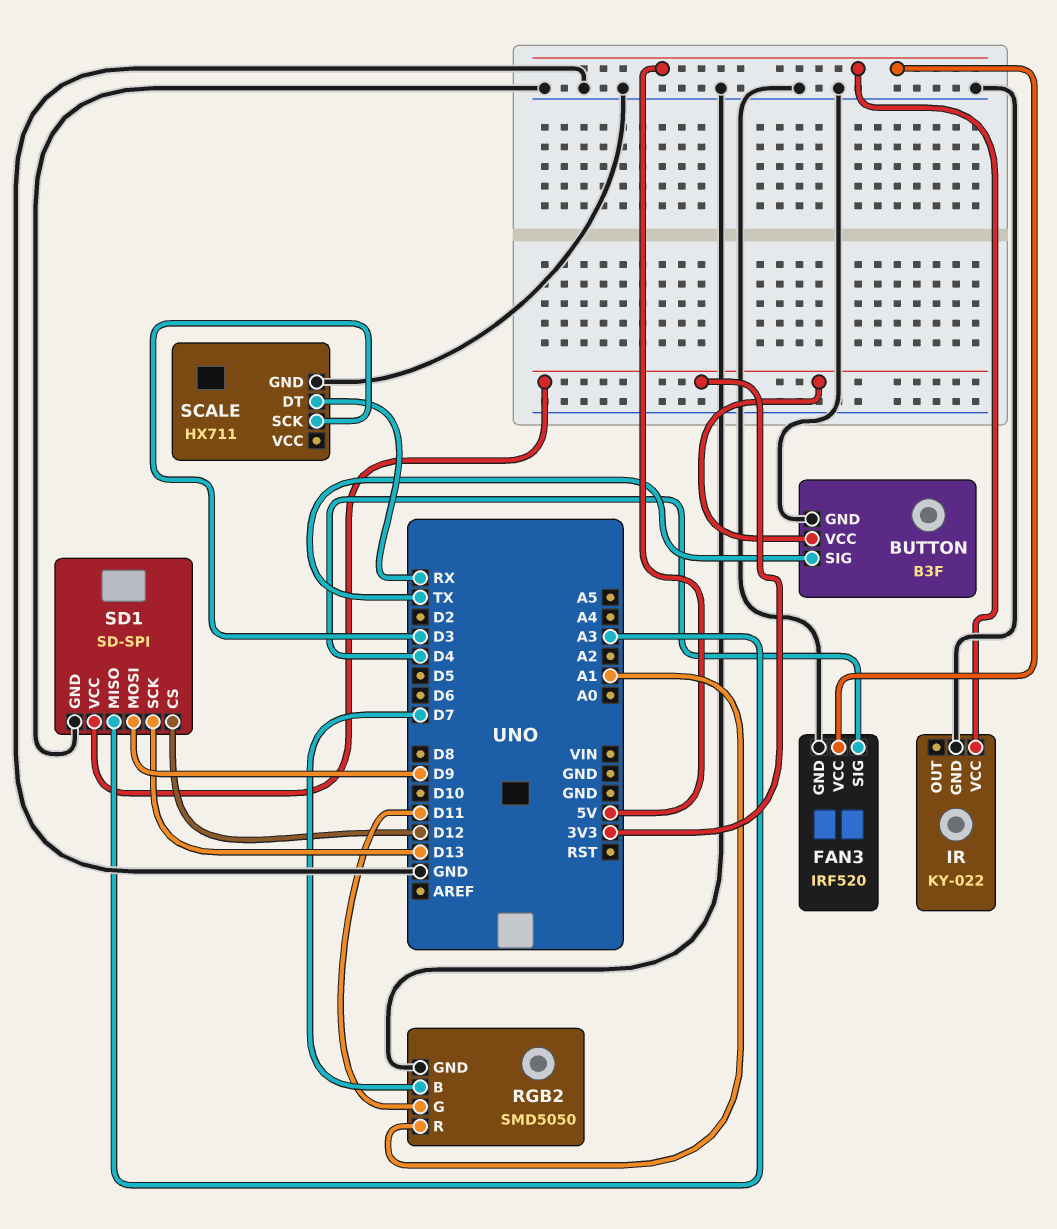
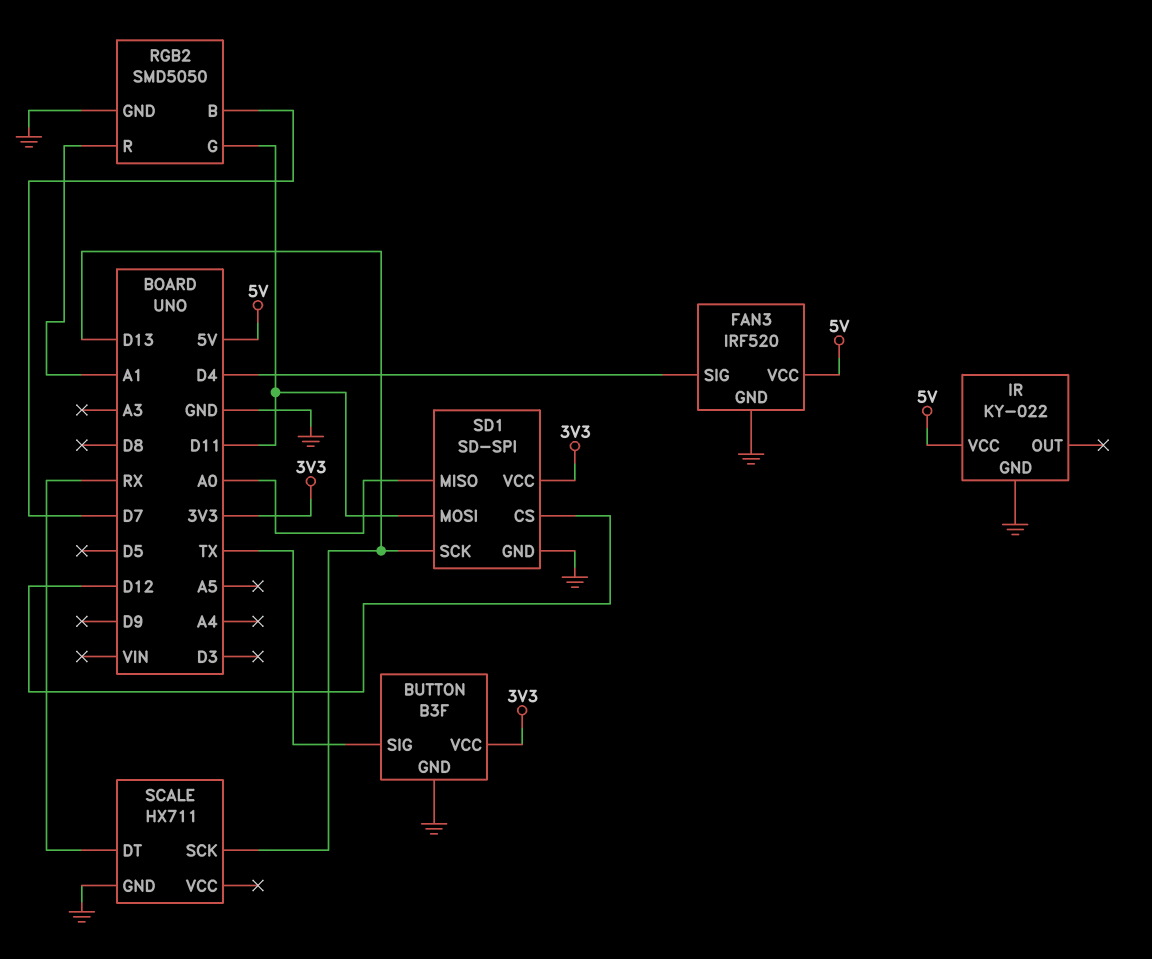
SCALE pin SCK: D3 -> D13
SD1 pin MISO: A3 -> A0
SD1 pin MOSI: D9 -> D11

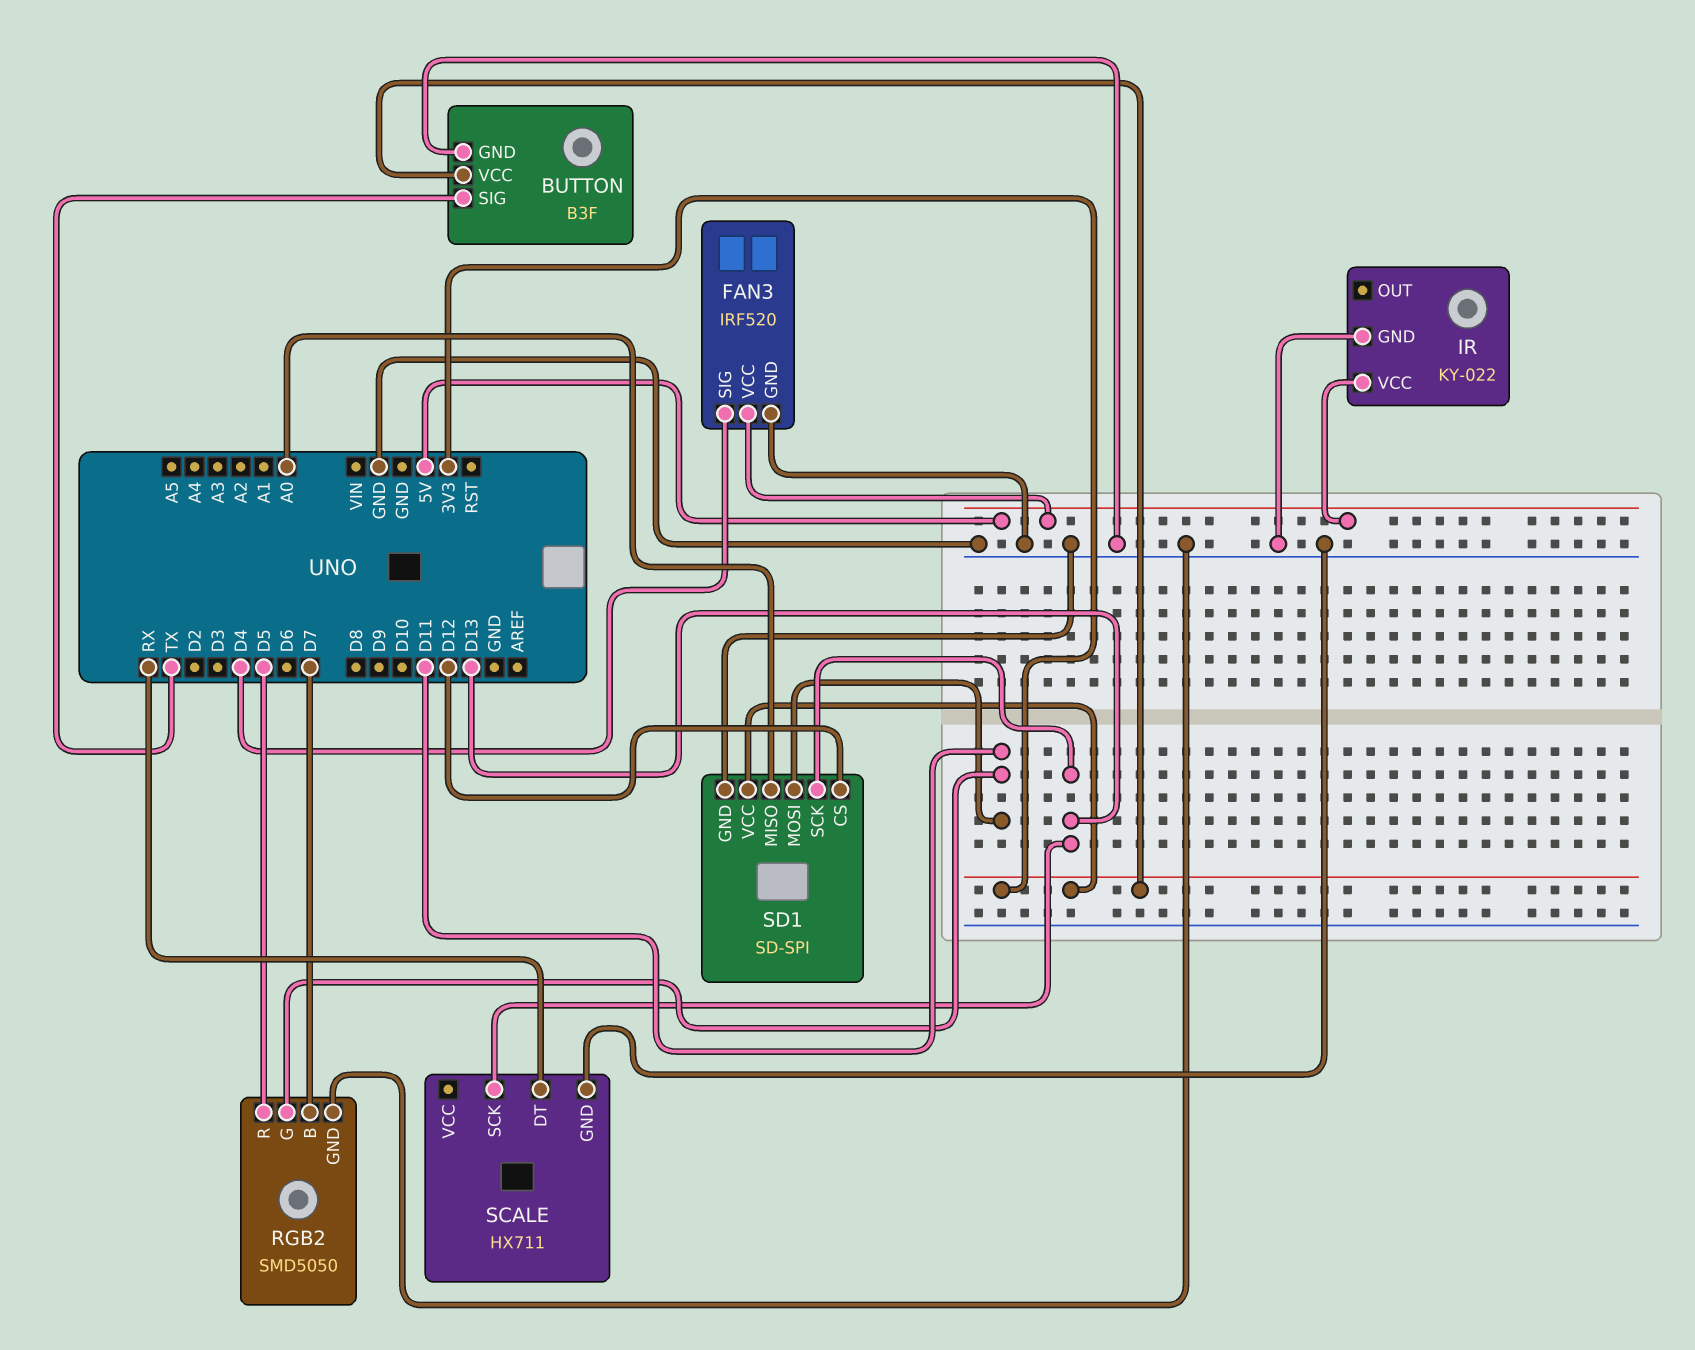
RGB2 pin R: A1 -> D5

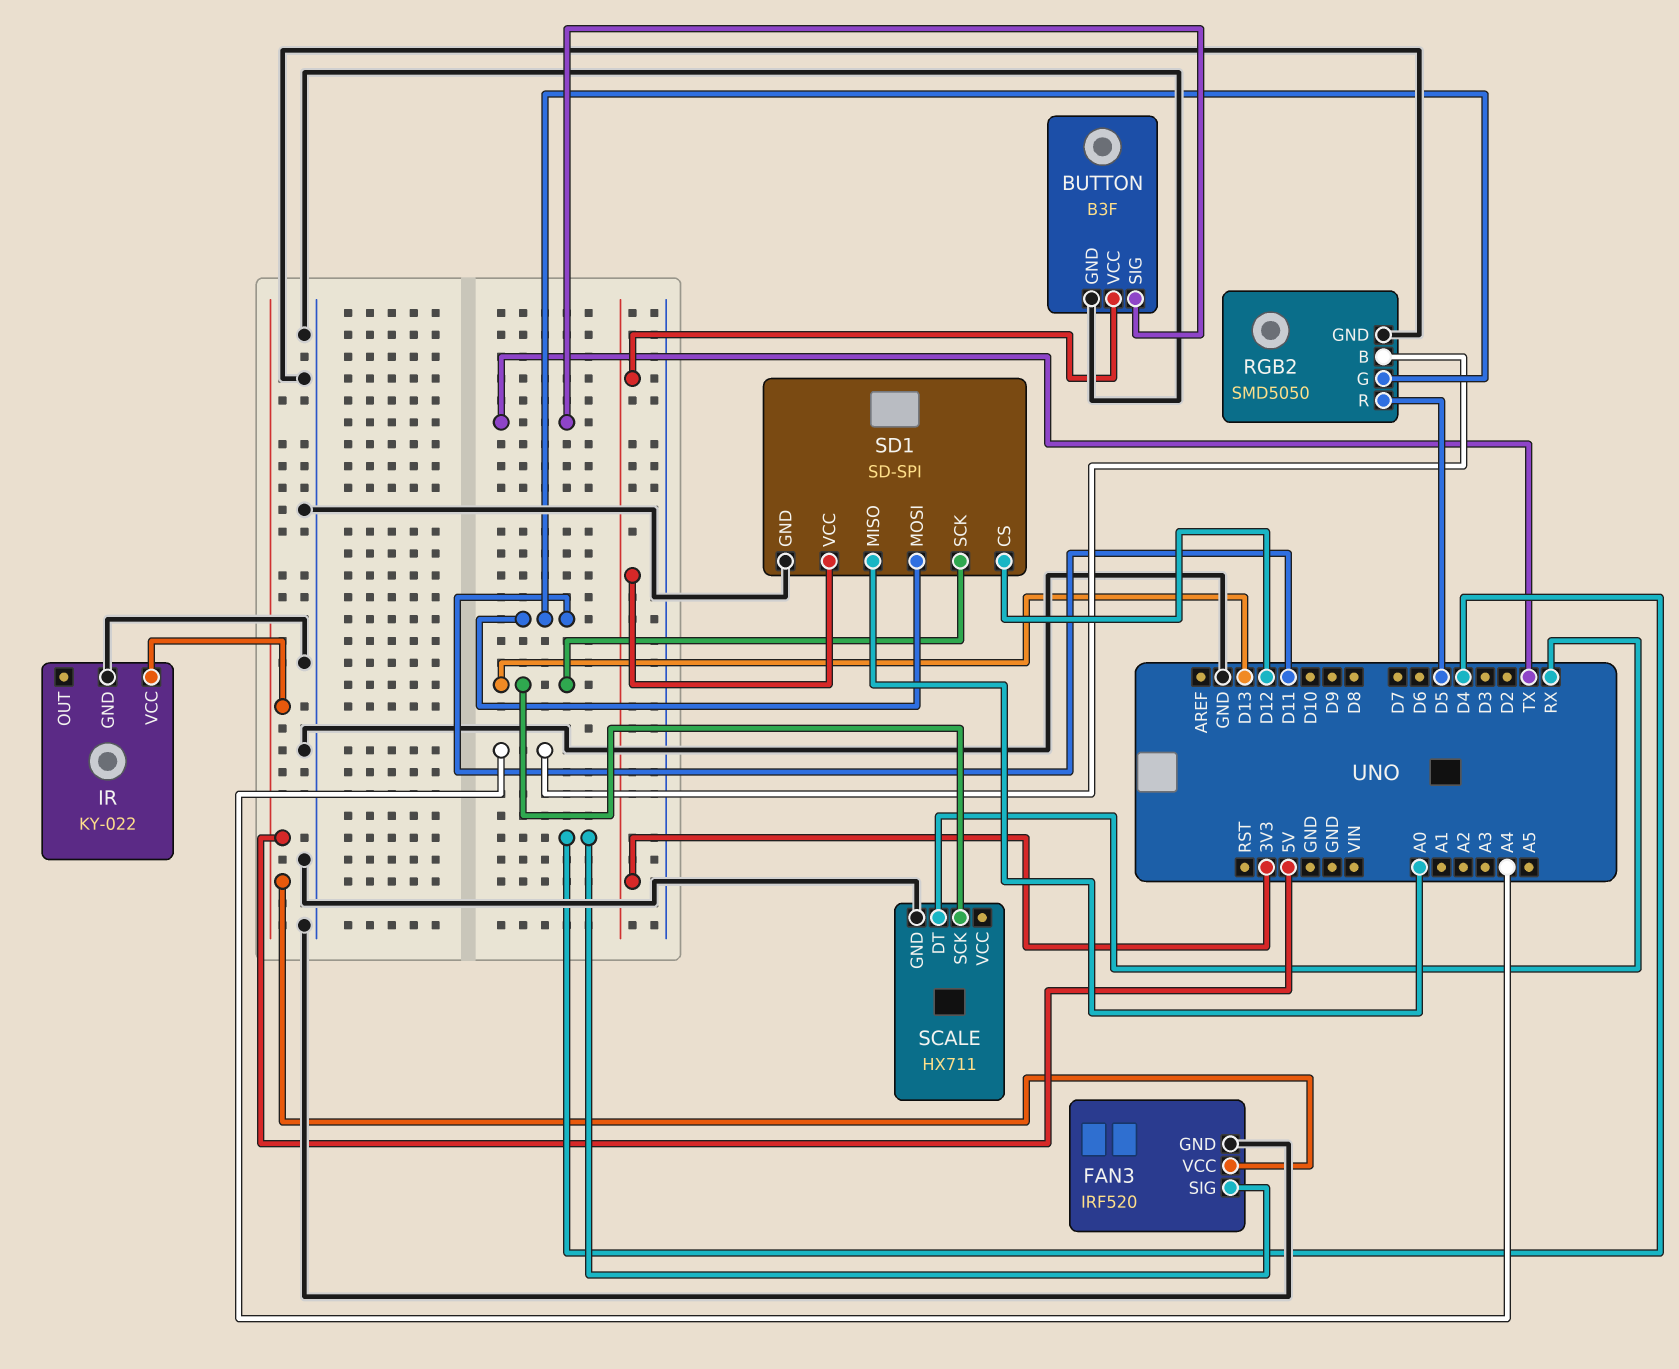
RGB2 pin B: D7 -> A4

